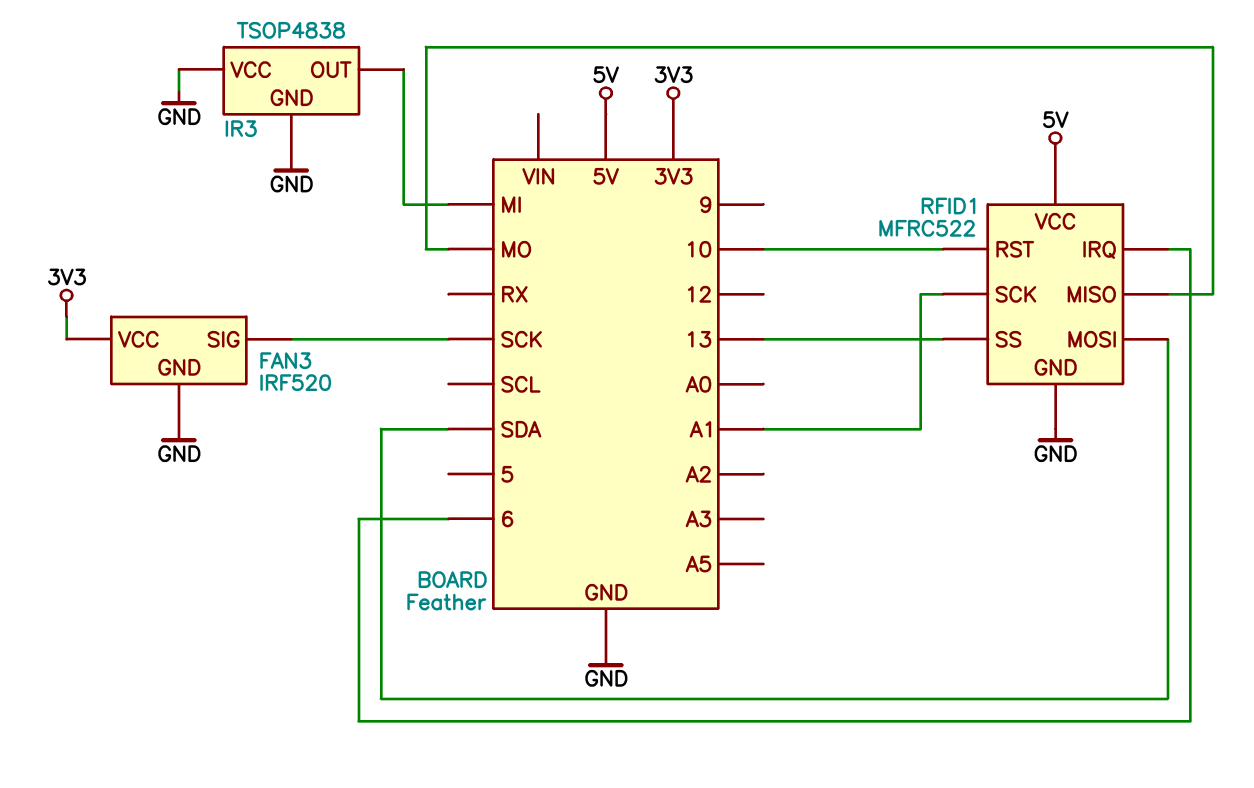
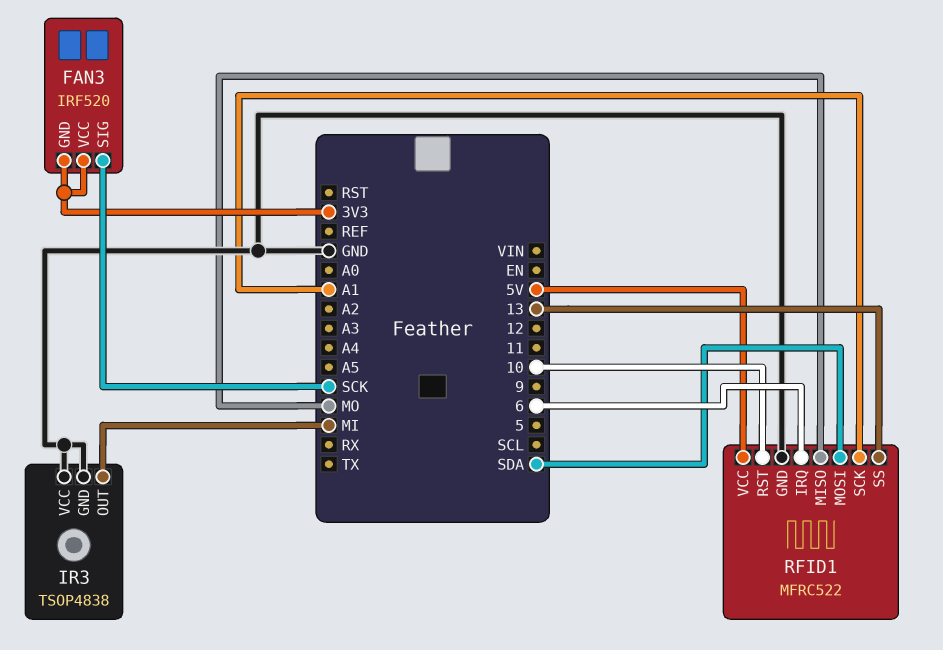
FAN3 pin GND: GND -> 3V3

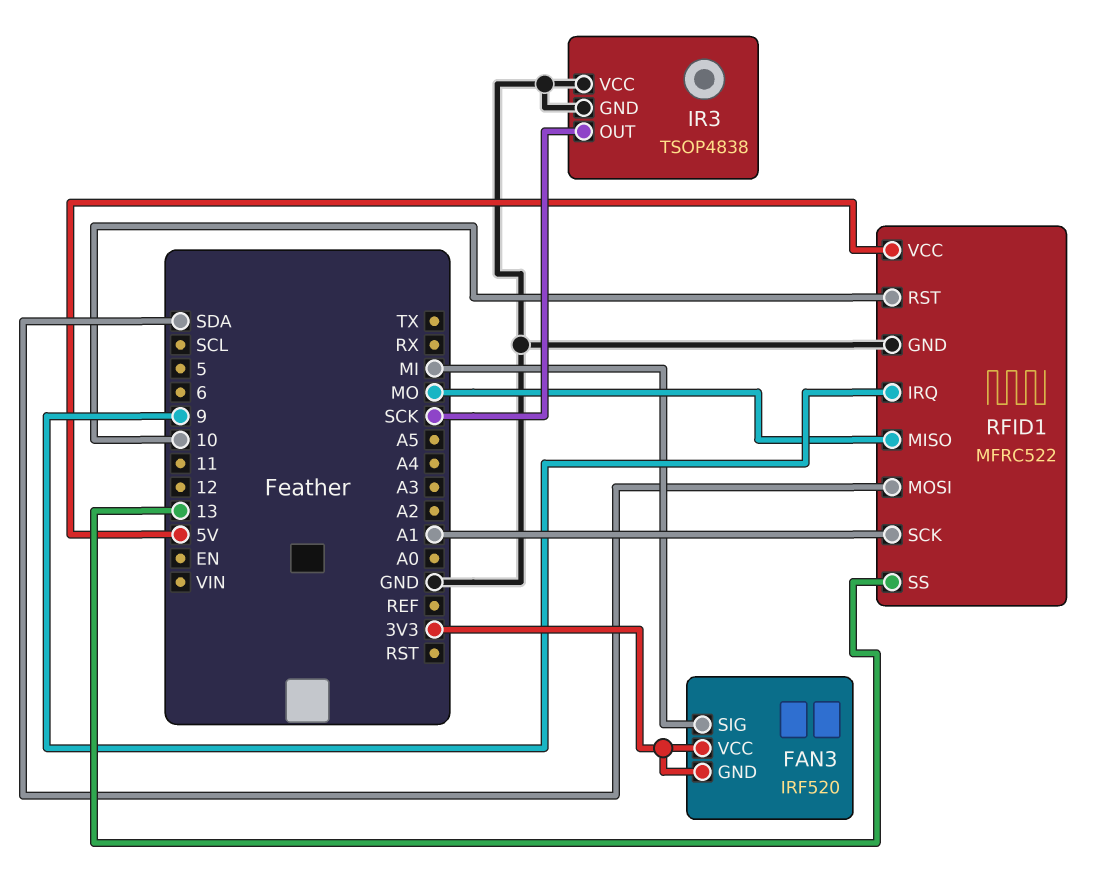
FAN3 pin SIG: SCK -> MI
IR3 pin OUT: MI -> SCK
RFID1 pin IRQ: 6 -> 9

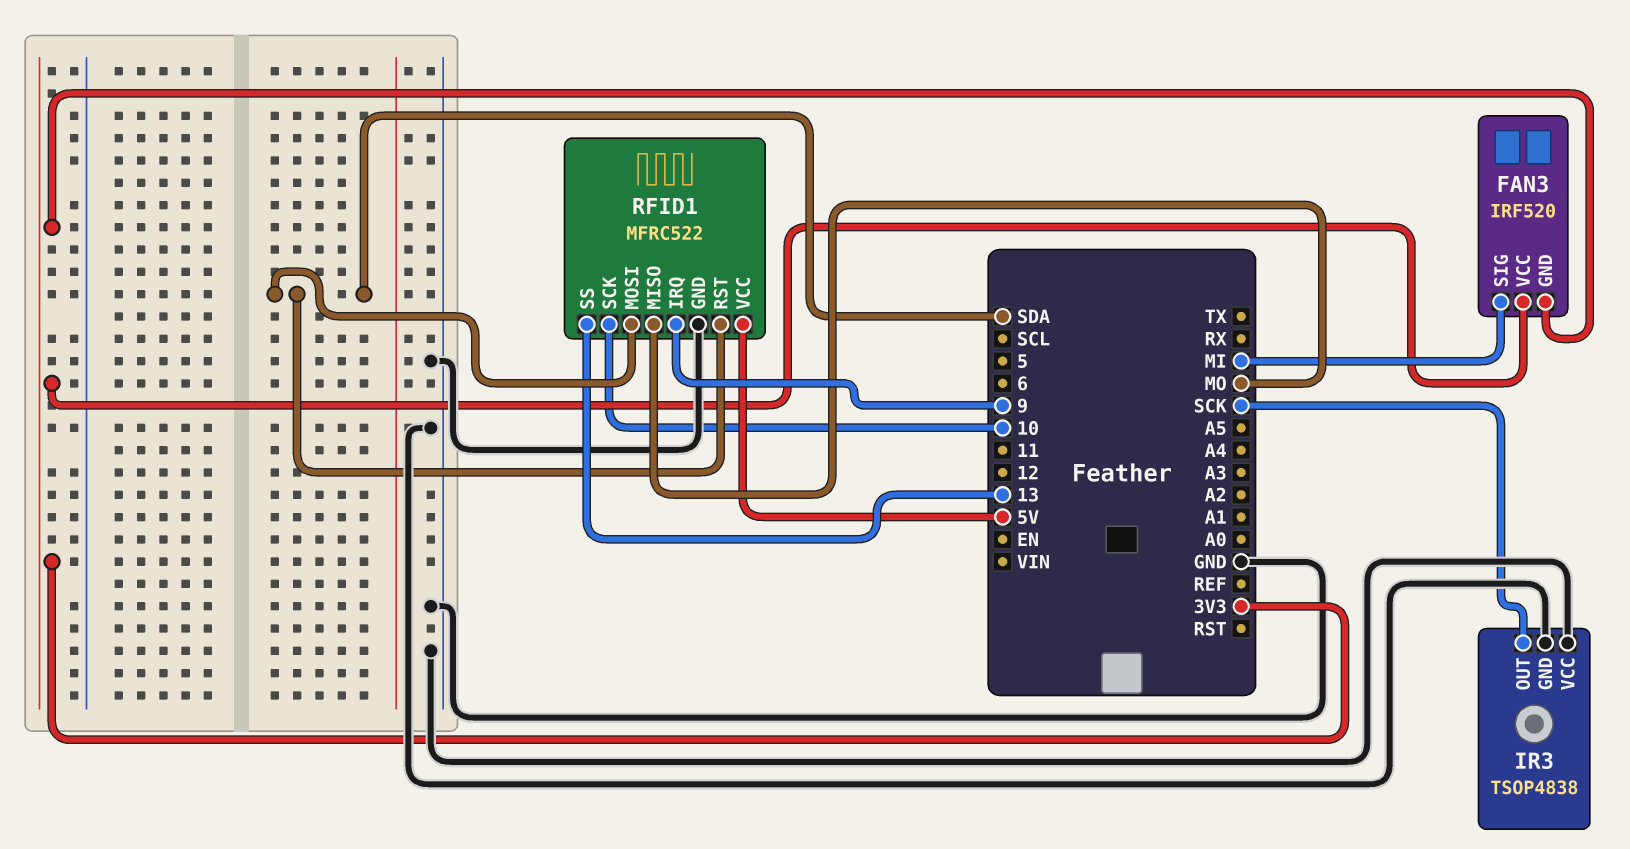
RFID1 pin RST: 10 -> SDA
RFID1 pin SCK: A1 -> 10

